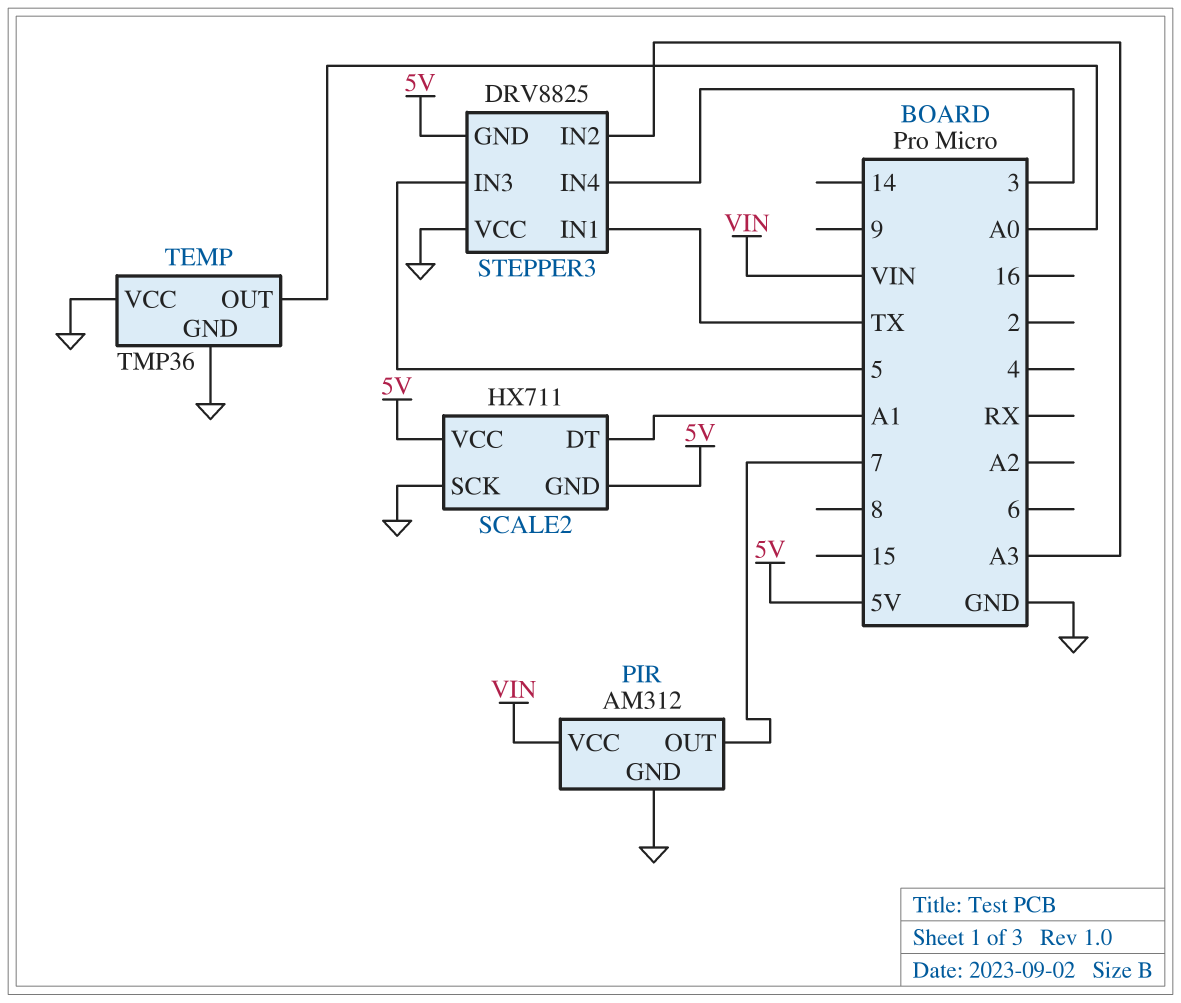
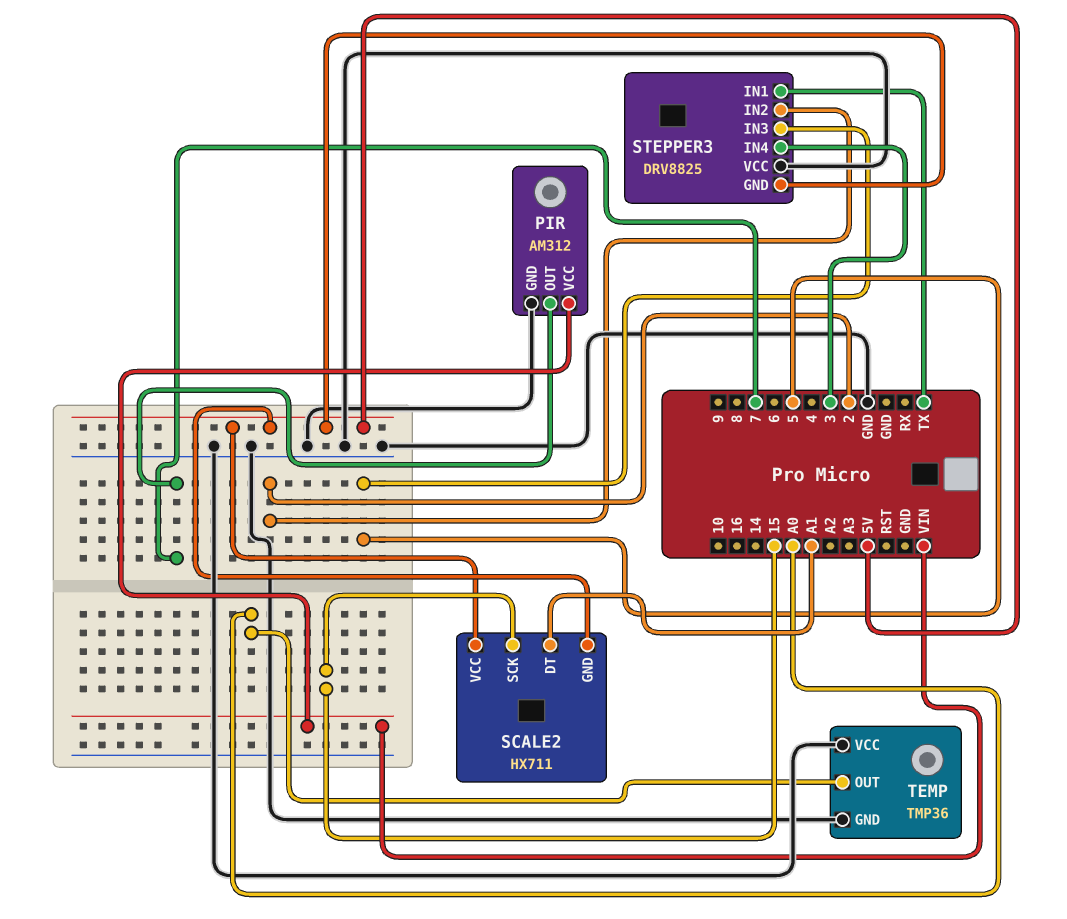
SCALE2 pin SCK: GND -> 15
STEPPER3 pin IN2: A3 -> 2

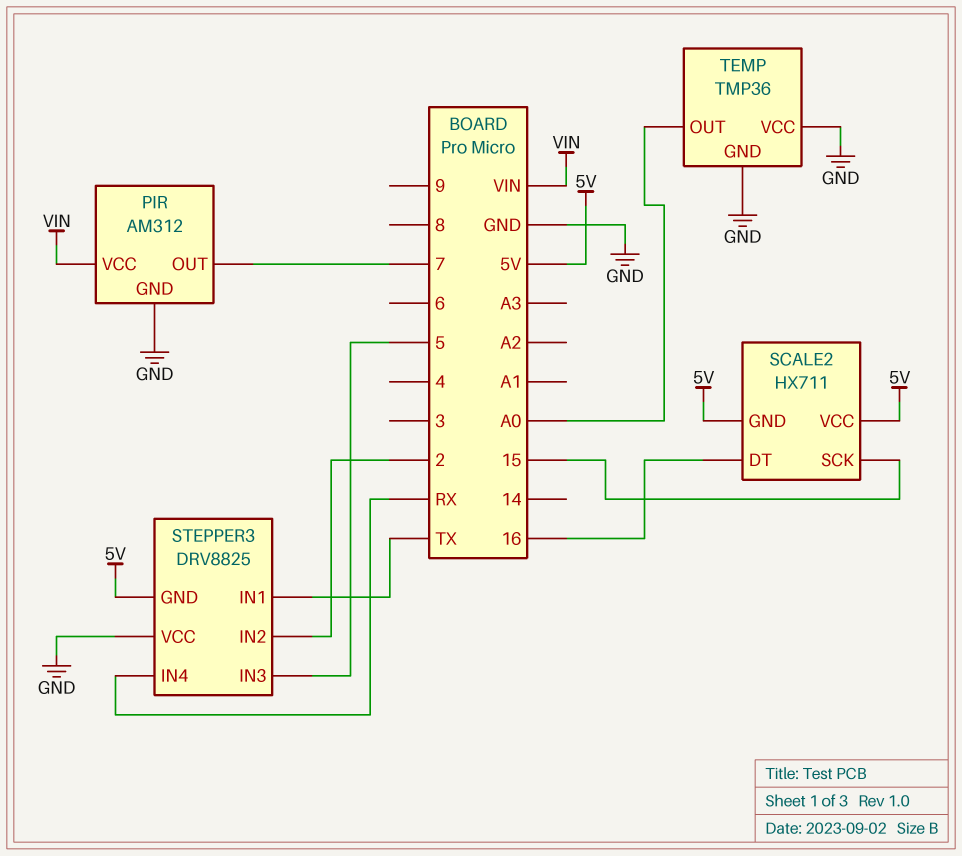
SCALE2 pin DT: A1 -> 16
STEPPER3 pin IN4: 3 -> RX

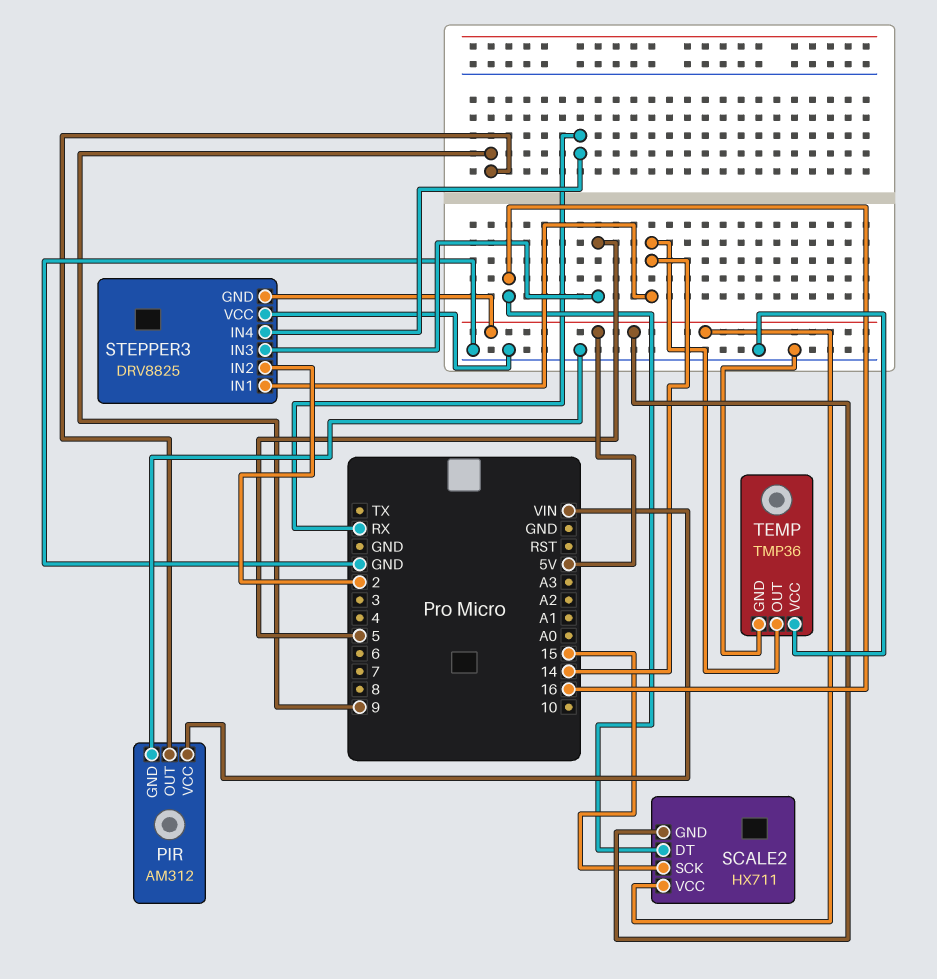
PIR pin OUT: 7 -> 9
STEPPER3 pin IN1: TX -> 14
TEMP pin OUT: A0 -> 14

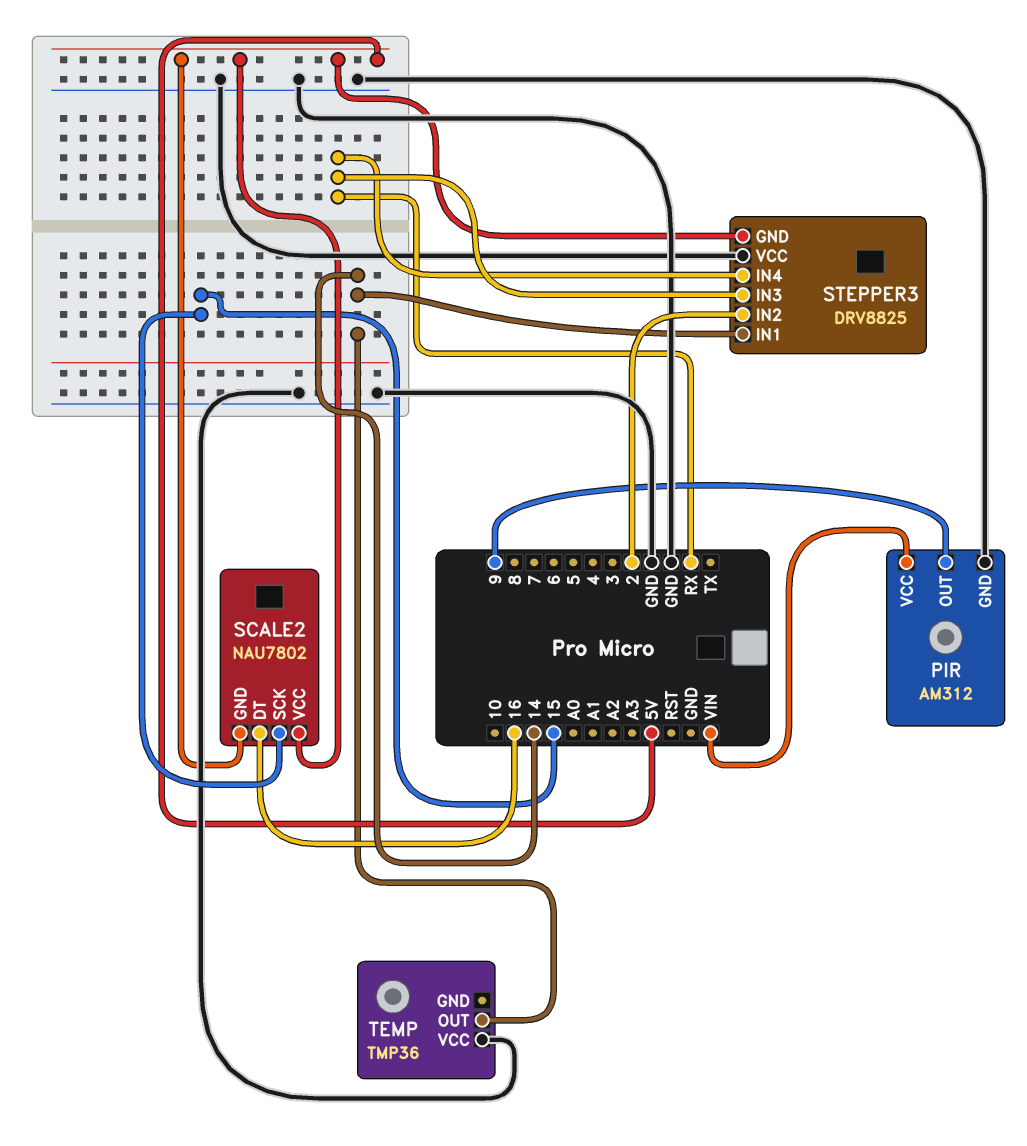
SCALE2: HX711 -> NAU7802
STEPPER3 pin IN3: 5 -> RX
TEMP pin GND: GND -> none

